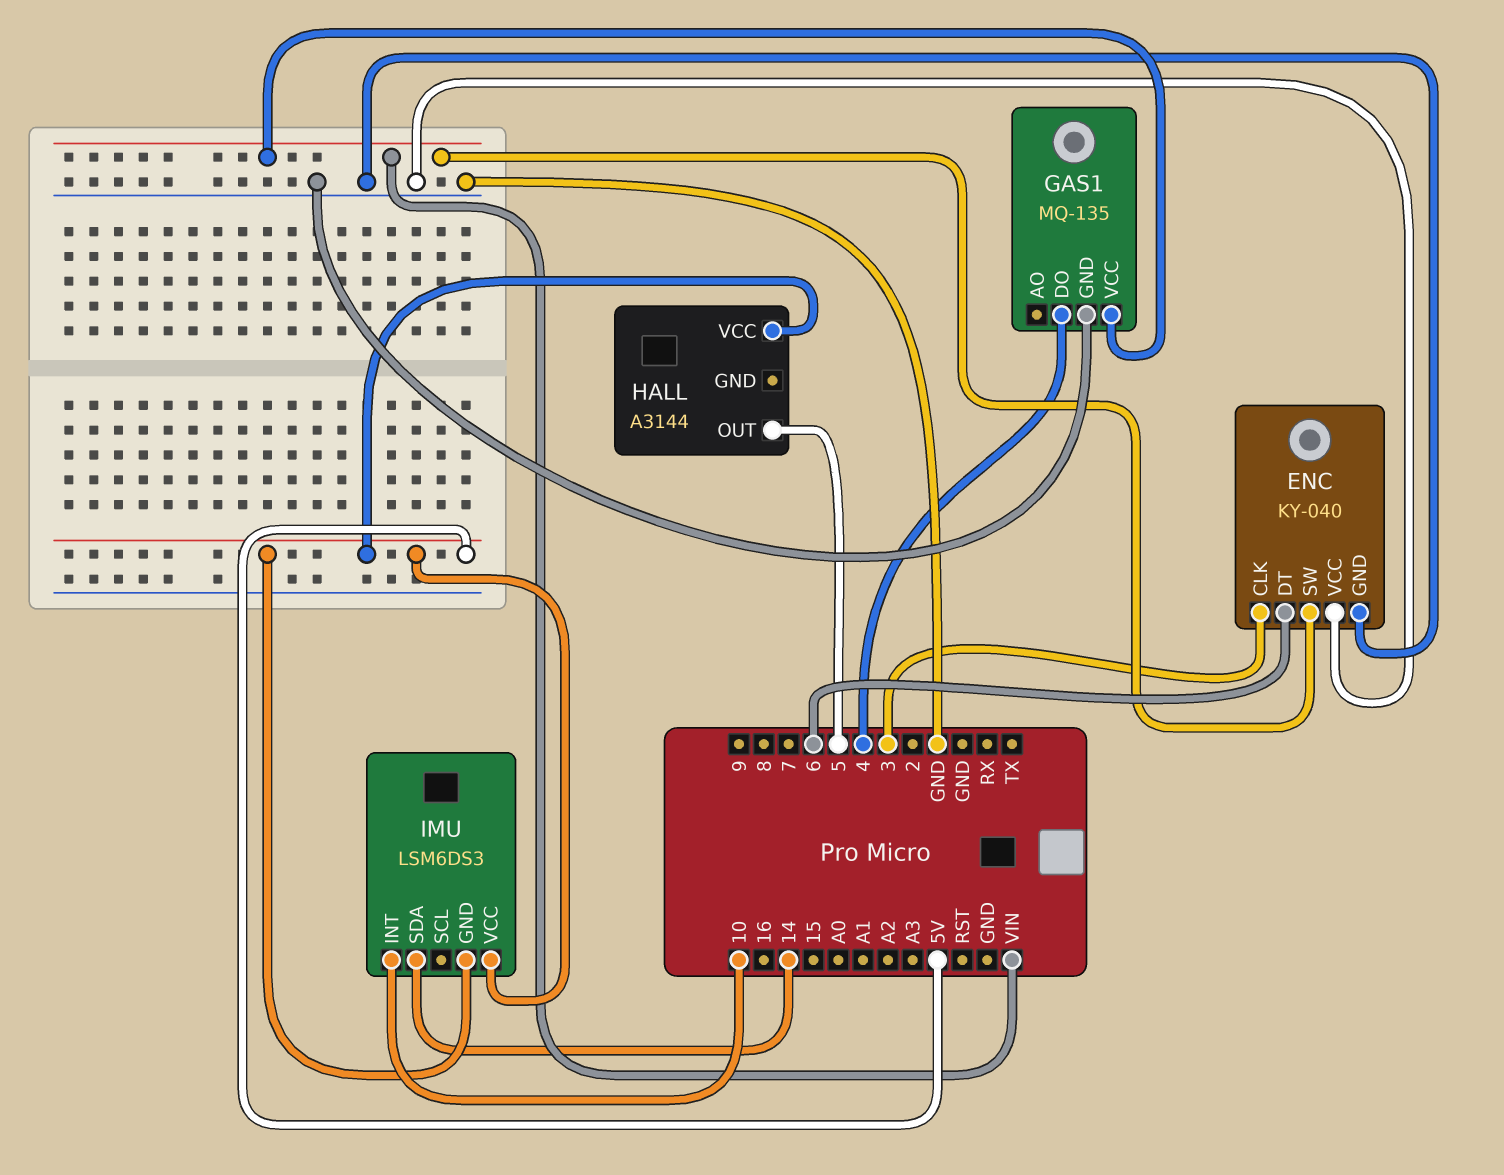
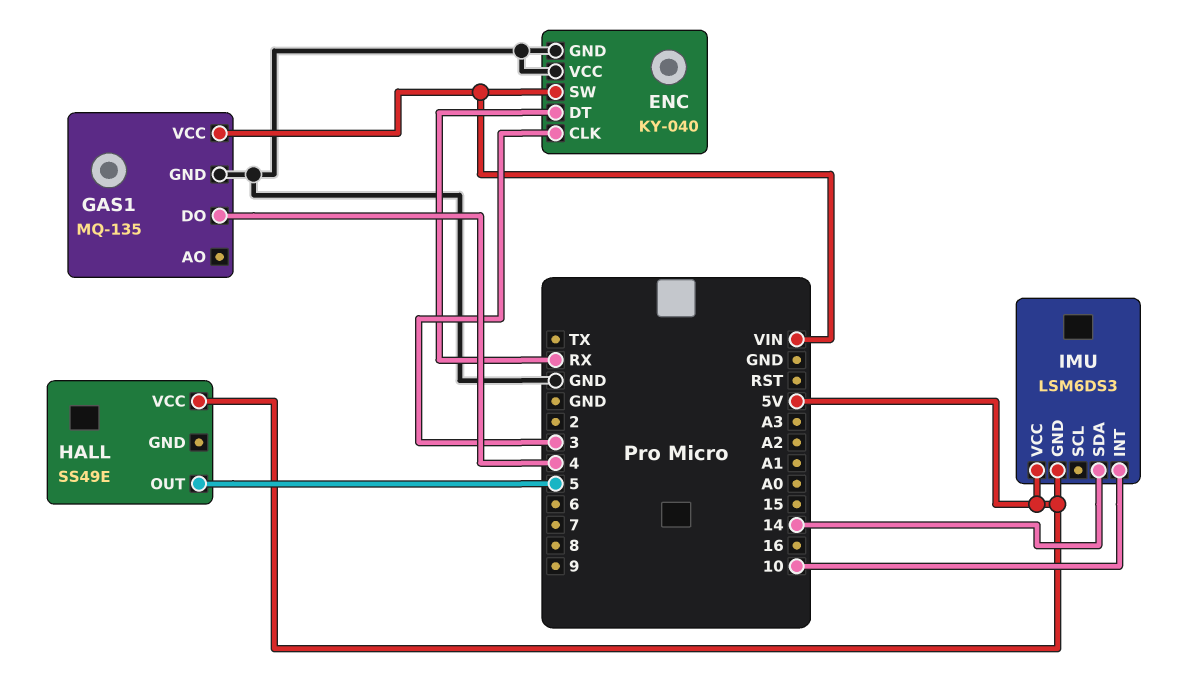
ENC pin DT: 6 -> RX
HALL: A3144 -> SS49E

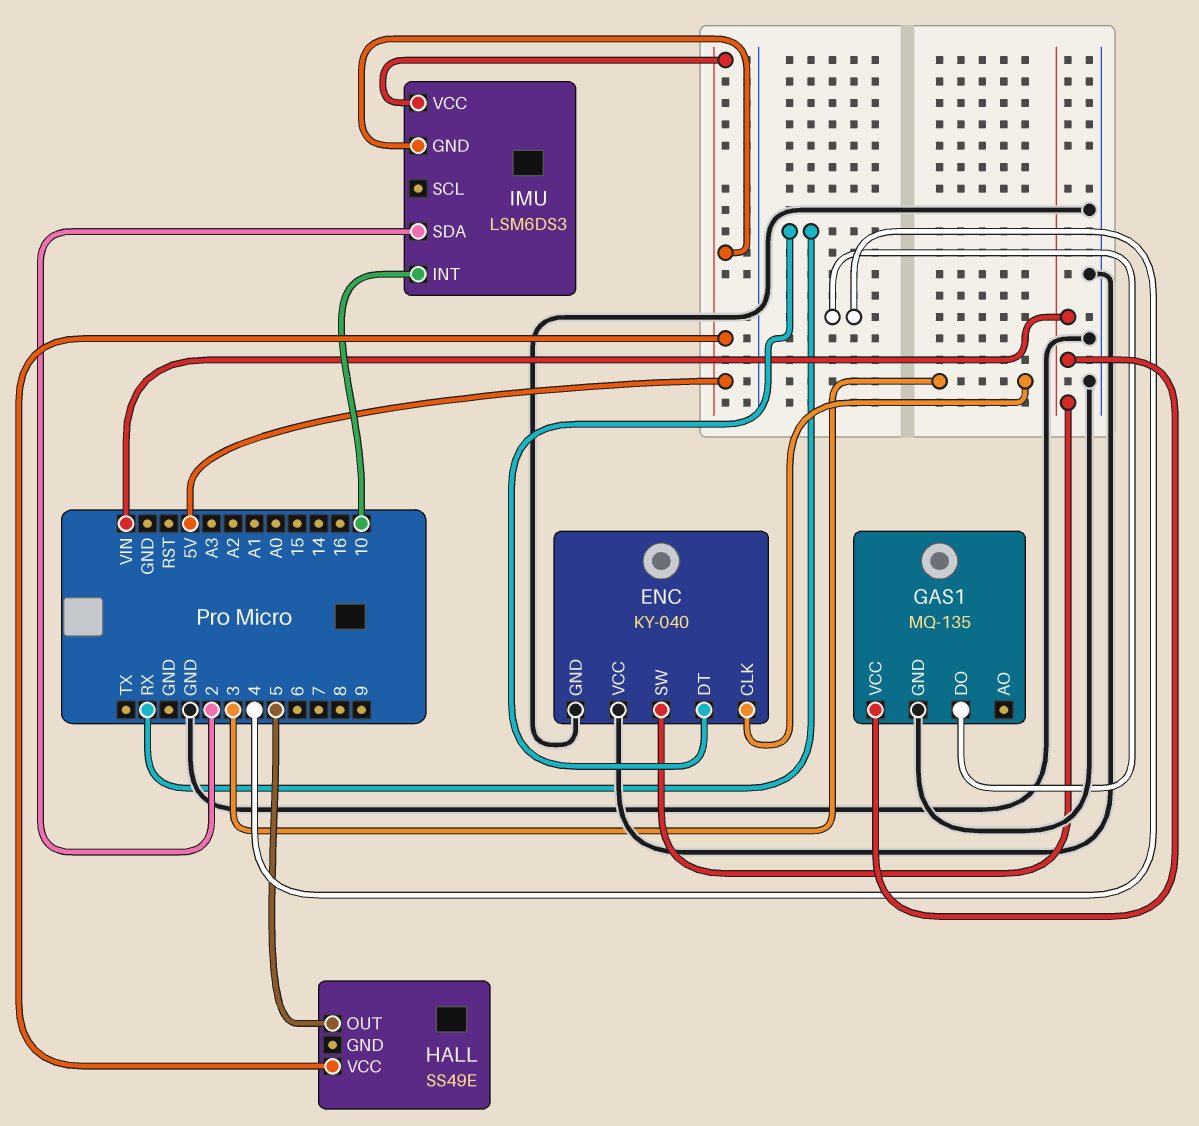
IMU pin SDA: 14 -> 2

